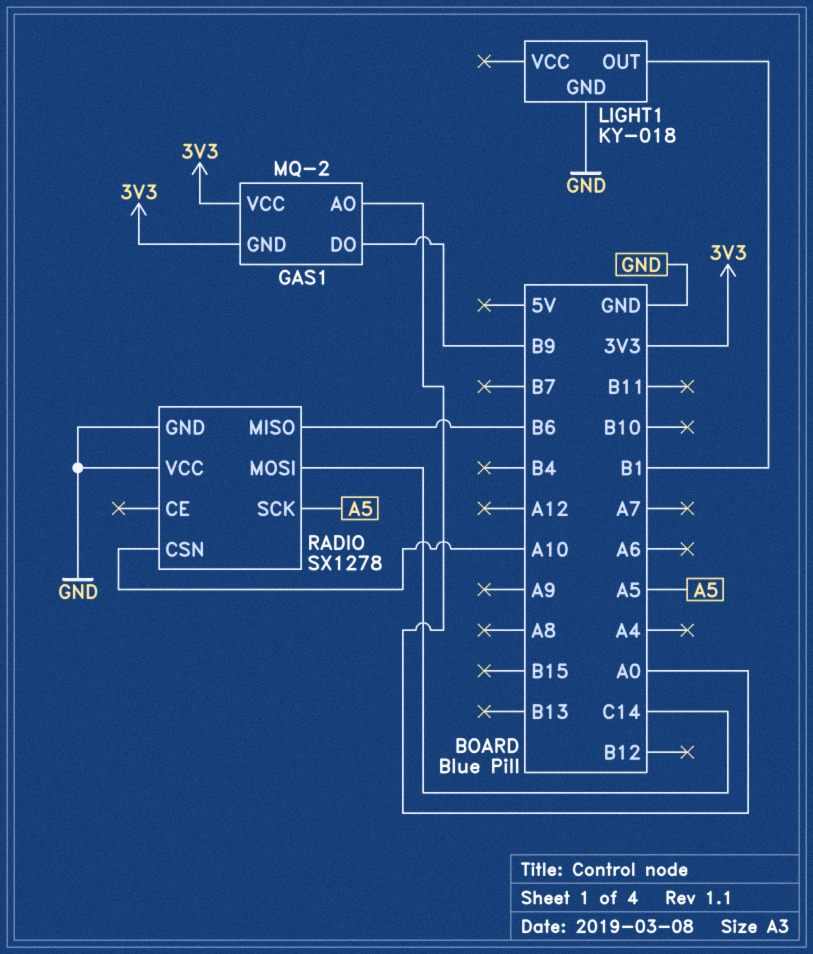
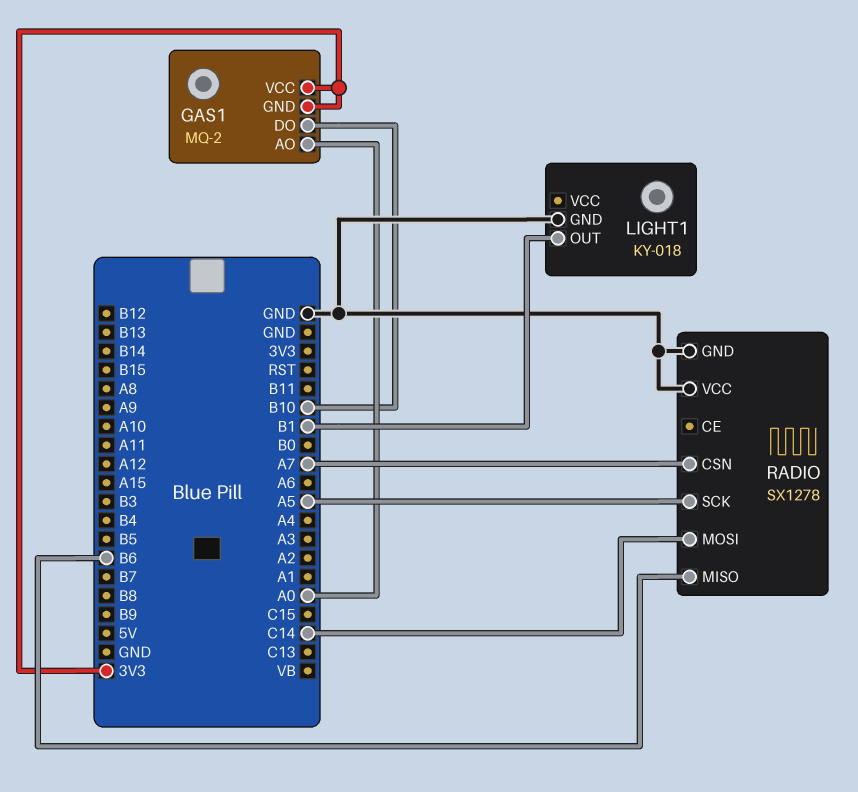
GAS1 pin DO: B9 -> B10
RADIO pin CSN: A10 -> A7

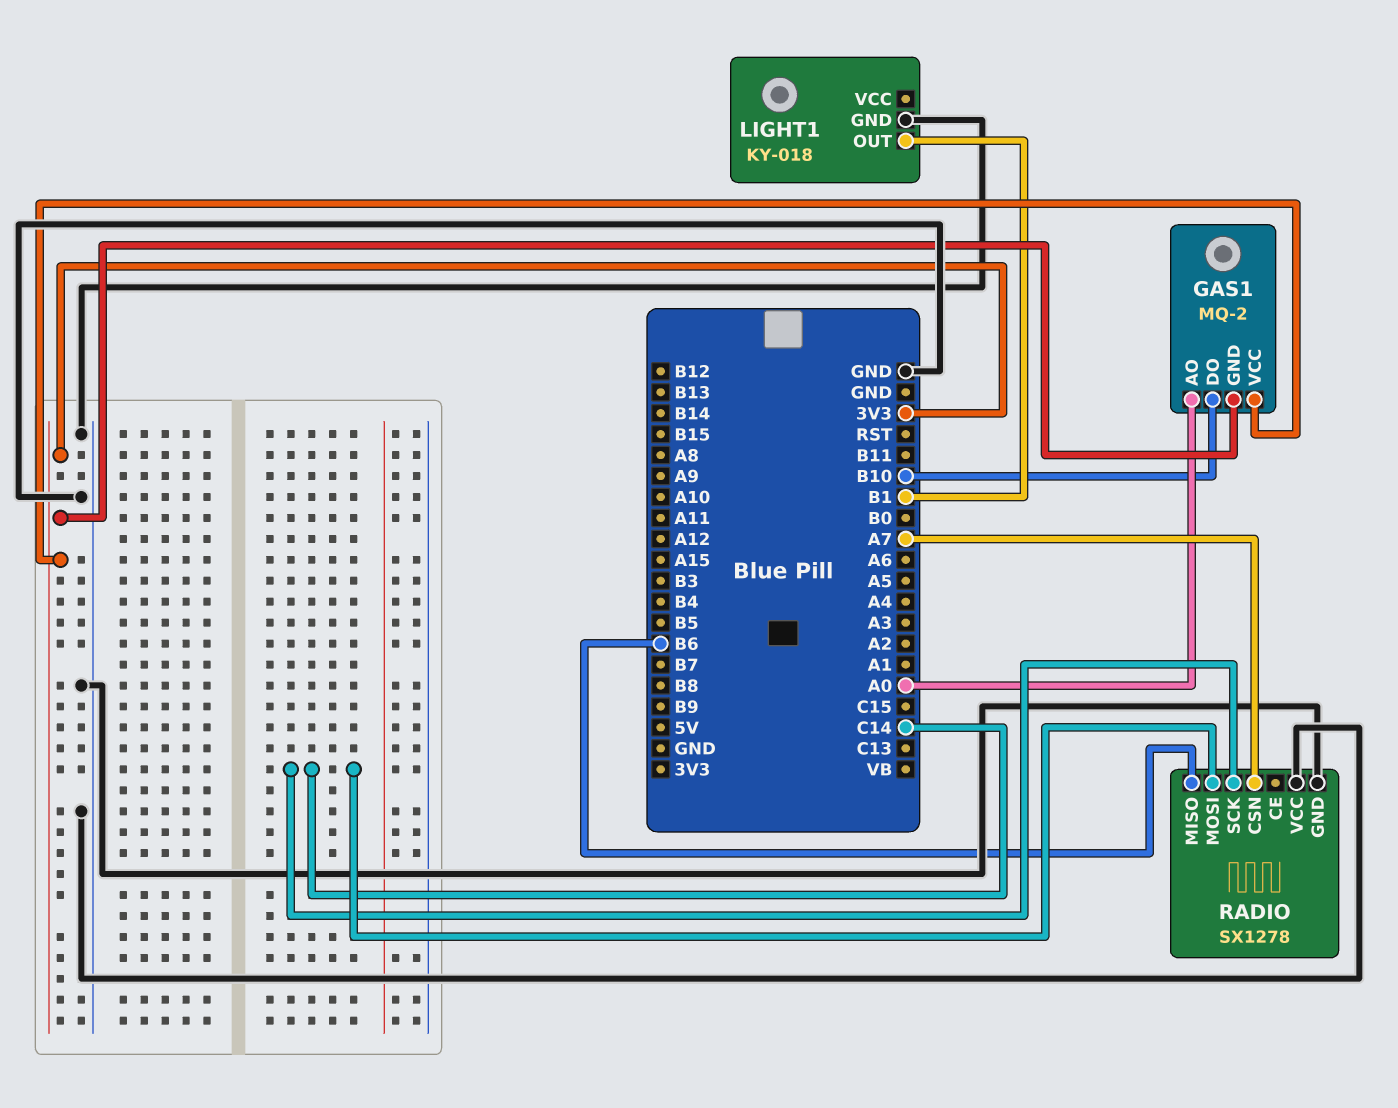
RADIO pin SCK: A5 -> C14

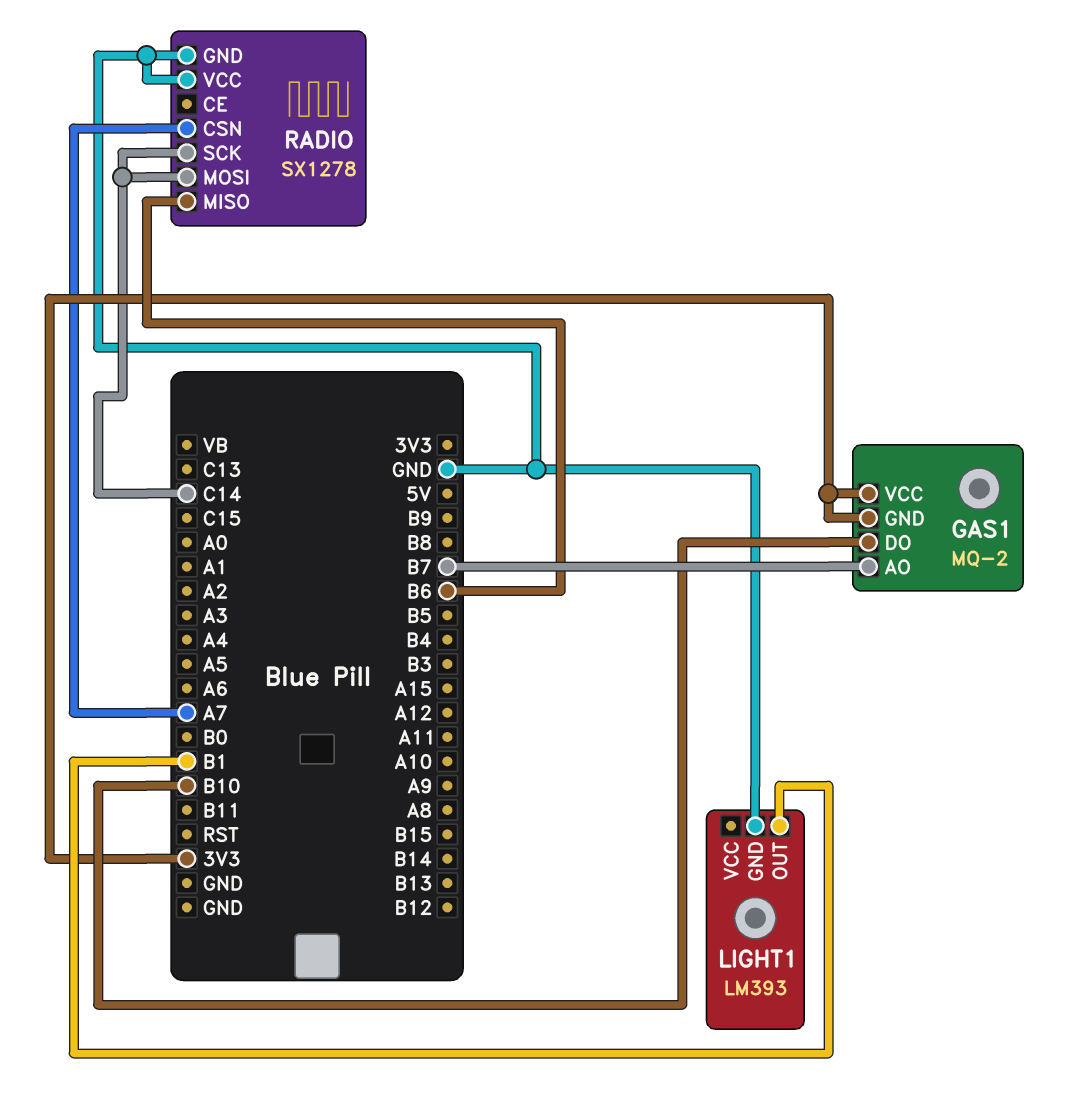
GAS1 pin AO: A0 -> B7
LIGHT1: KY-018 -> LM393

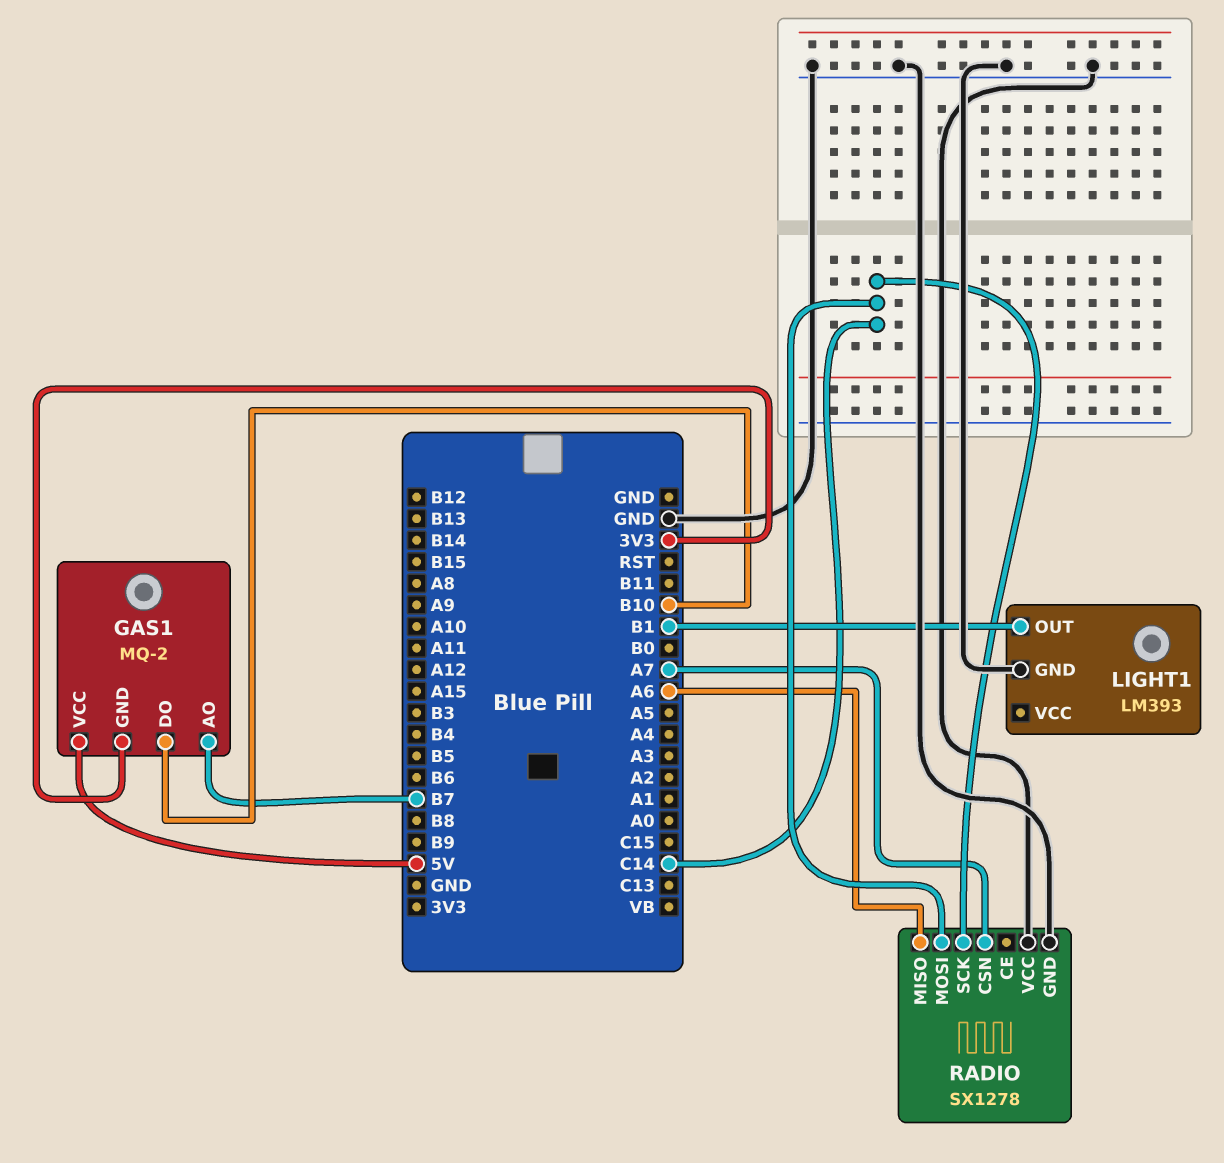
GAS1 pin VCC: 3V3 -> 5V
RADIO pin MISO: B6 -> A6

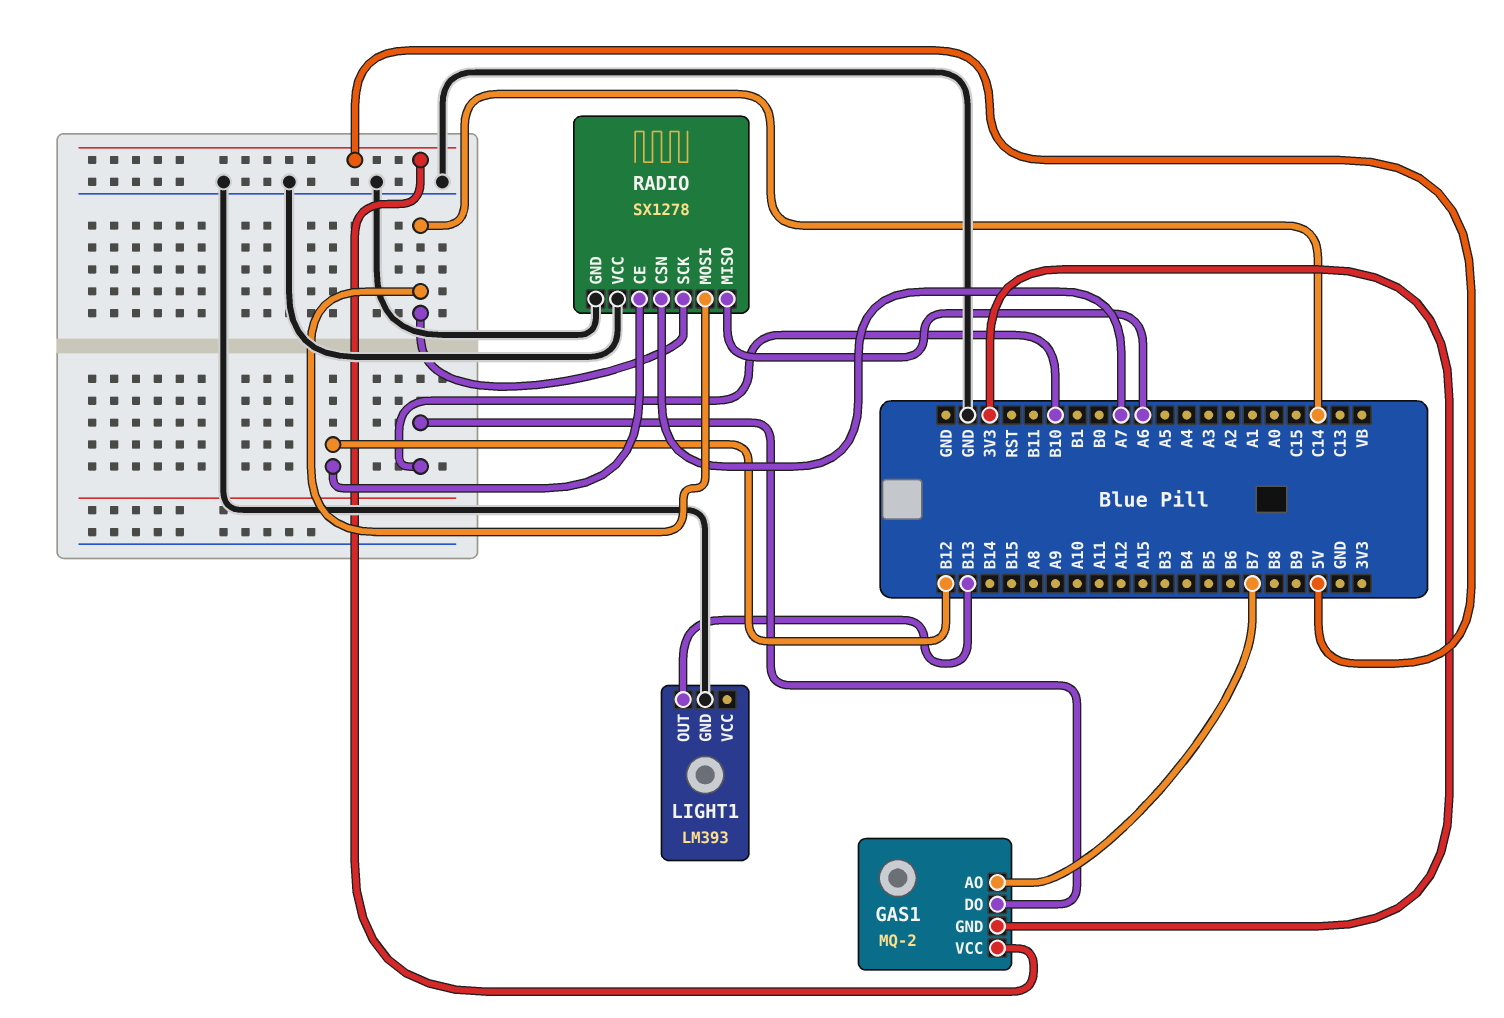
LIGHT1 pin OUT: B1 -> B13
RADIO pin CE: none -> B12

